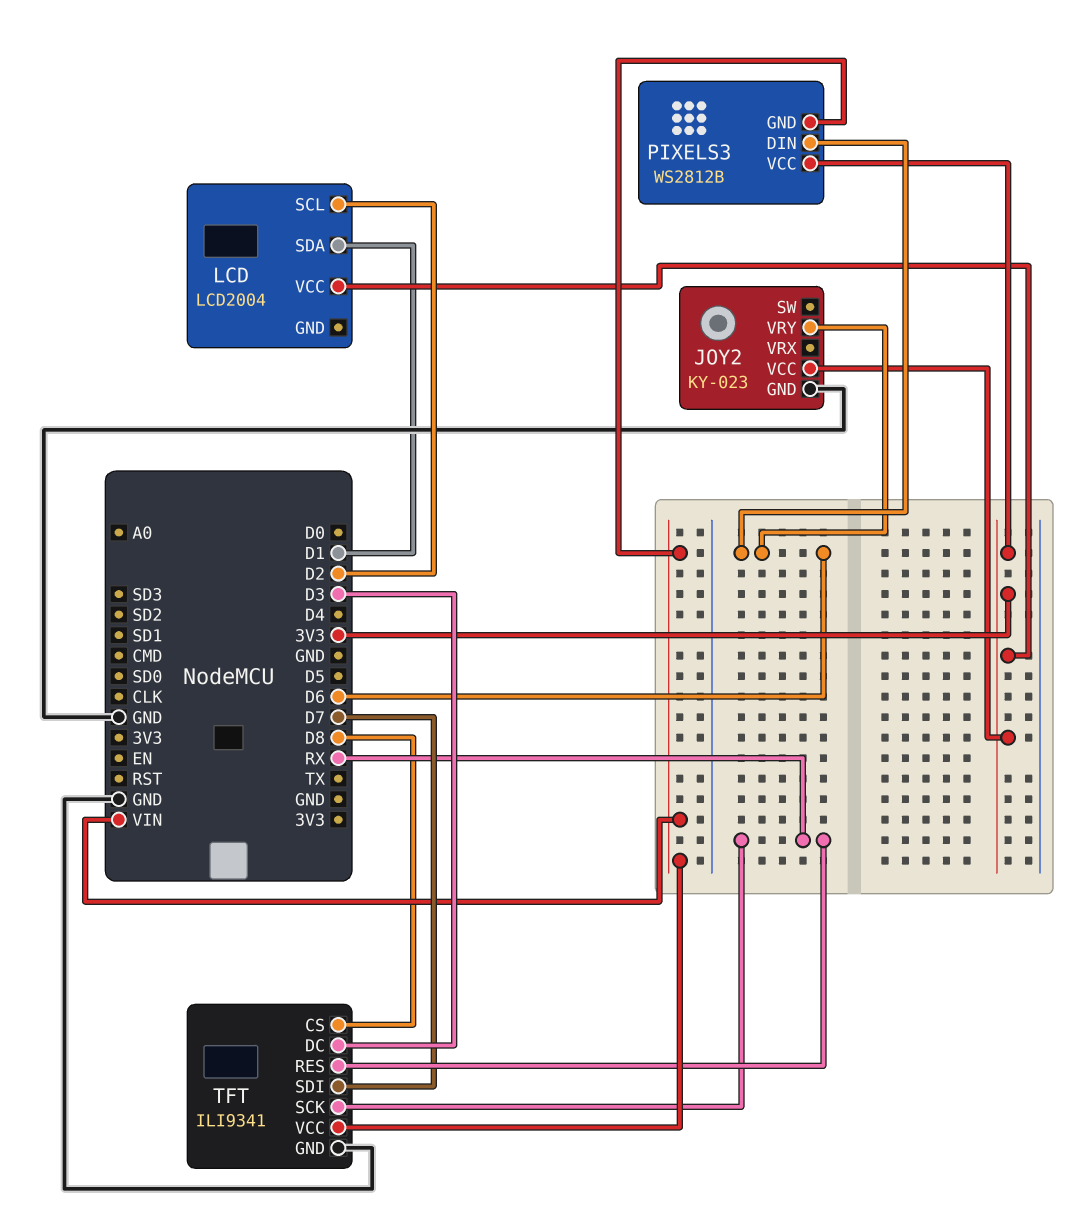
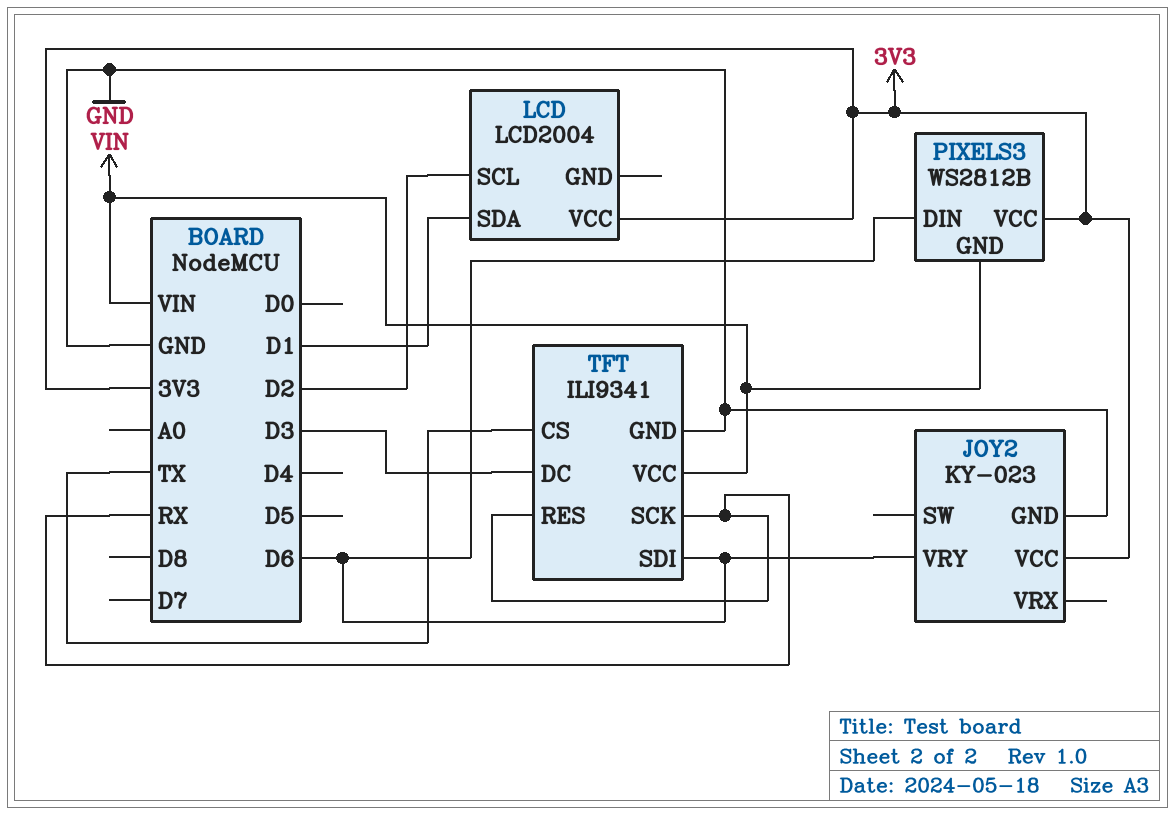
TFT pin CS: D8 -> TX
TFT pin SDI: D7 -> D6

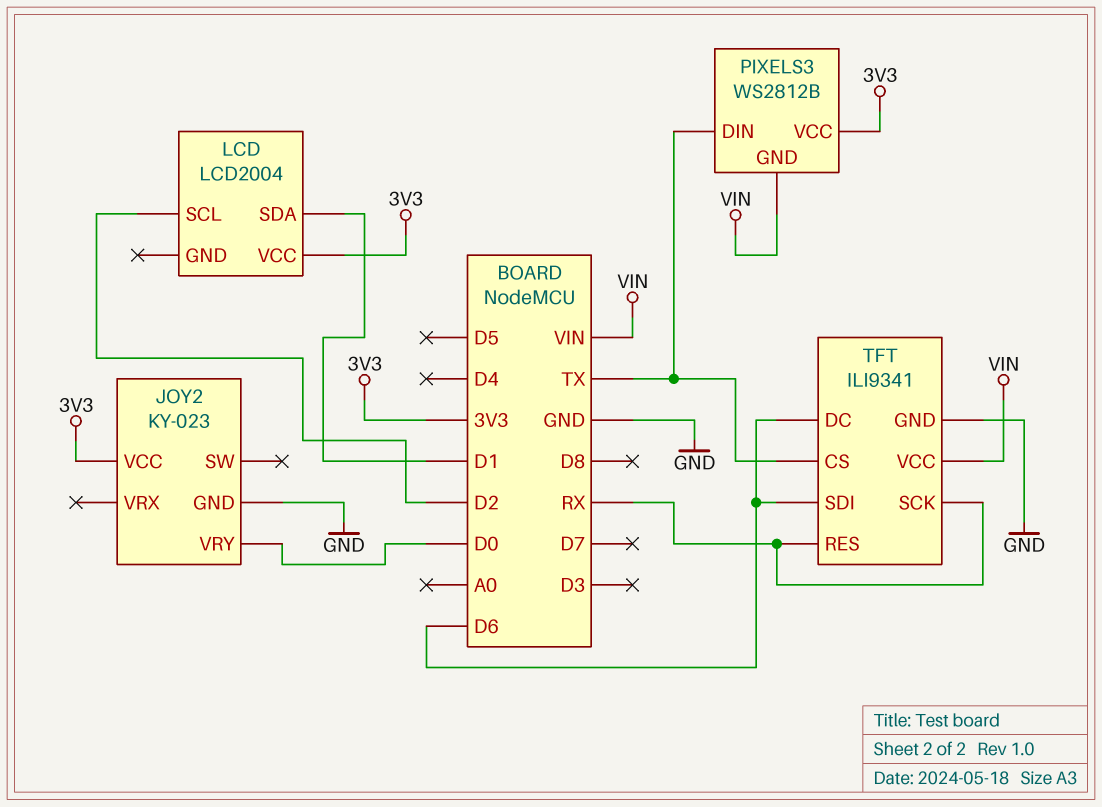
JOY2 pin VRY: D6 -> D0
PIXELS3 pin DIN: D6 -> TX
TFT pin DC: D3 -> D6

